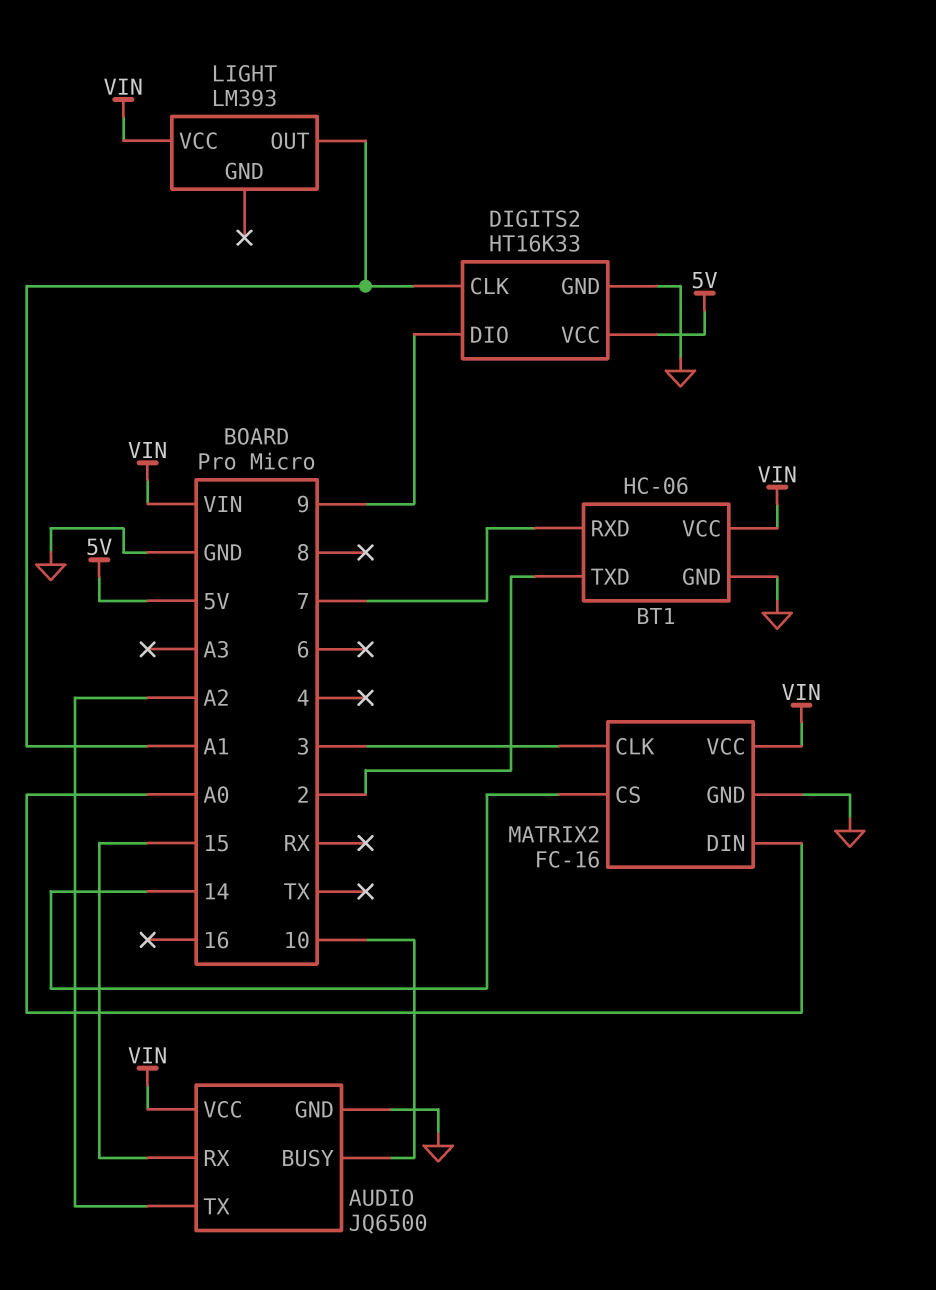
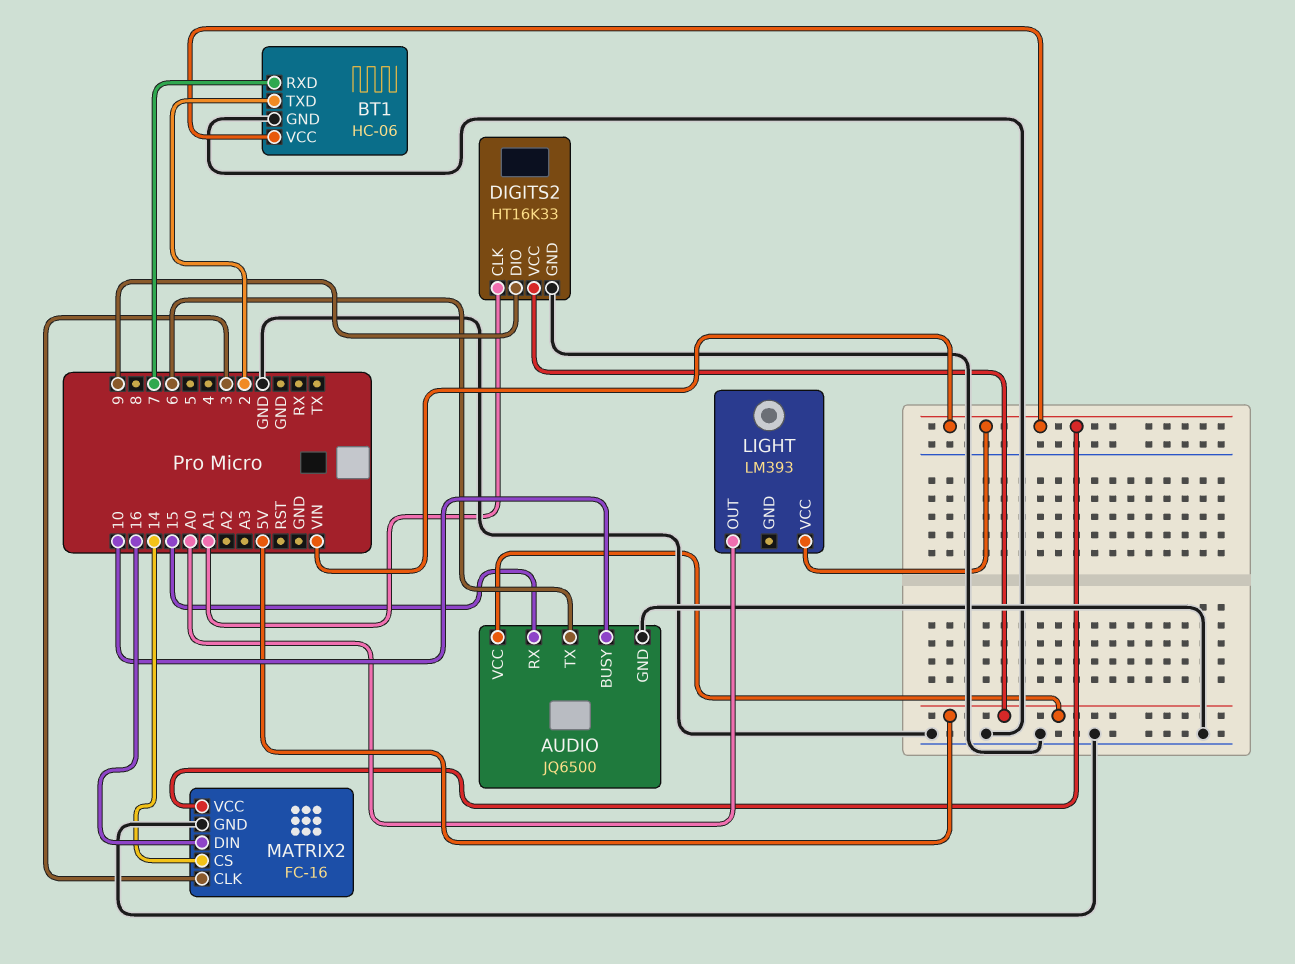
AUDIO pin TX: A2 -> 6
AUDIO pin VCC: VIN -> 5V
LIGHT pin OUT: A1 -> A0
MATRIX2 pin DIN: A0 -> 16

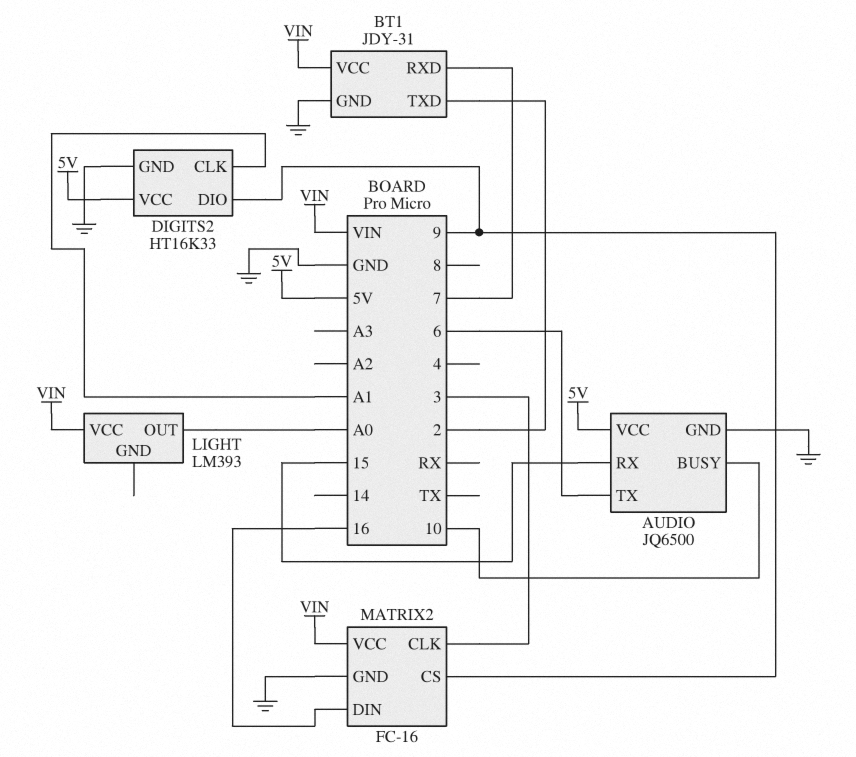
BT1: HC-06 -> JDY-31
MATRIX2 pin CS: 14 -> 9

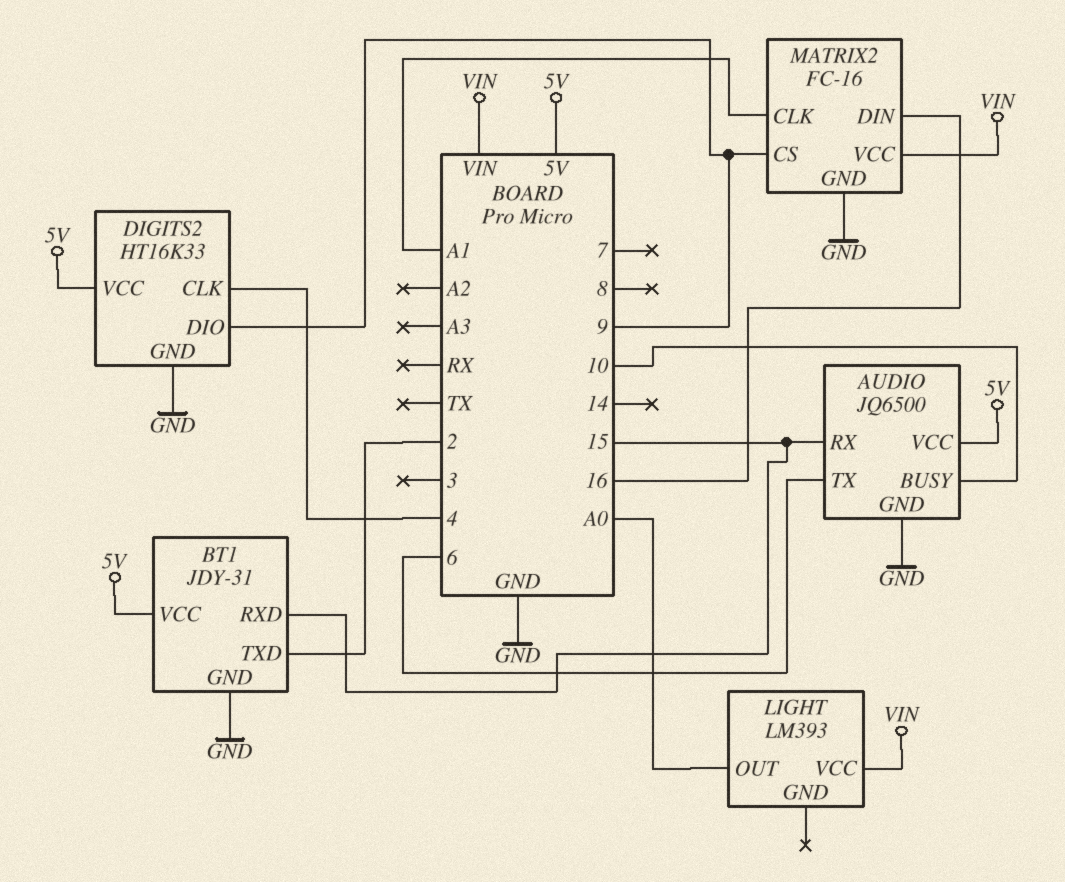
BT1 pin RXD: 7 -> 15
BT1 pin VCC: VIN -> 5V
DIGITS2 pin CLK: A1 -> 4
MATRIX2 pin CLK: 3 -> A1

